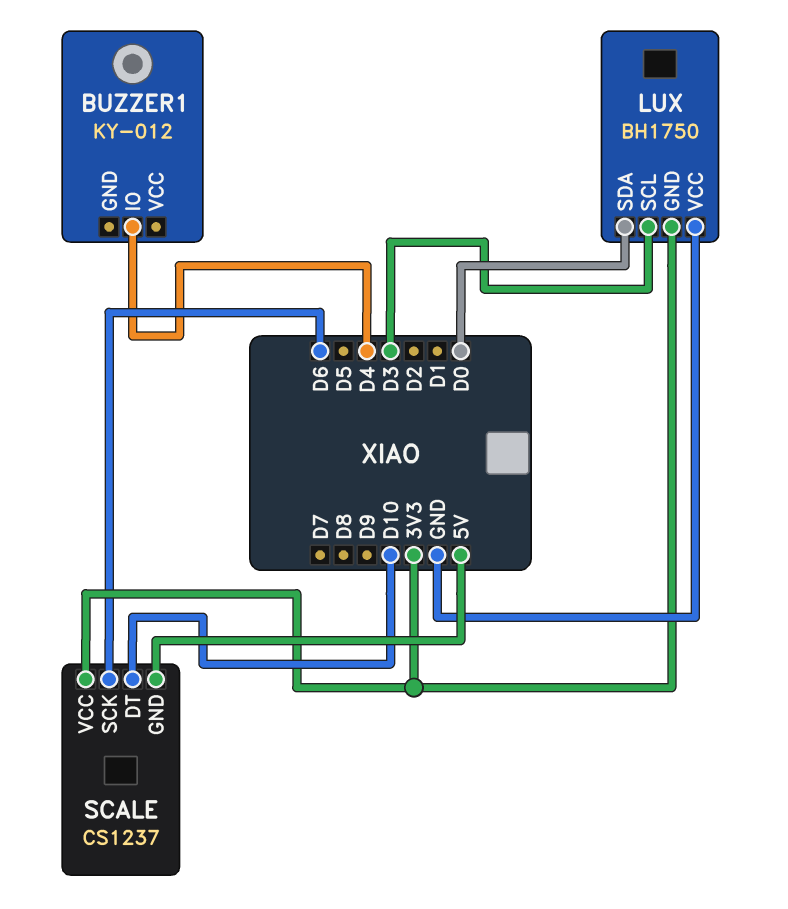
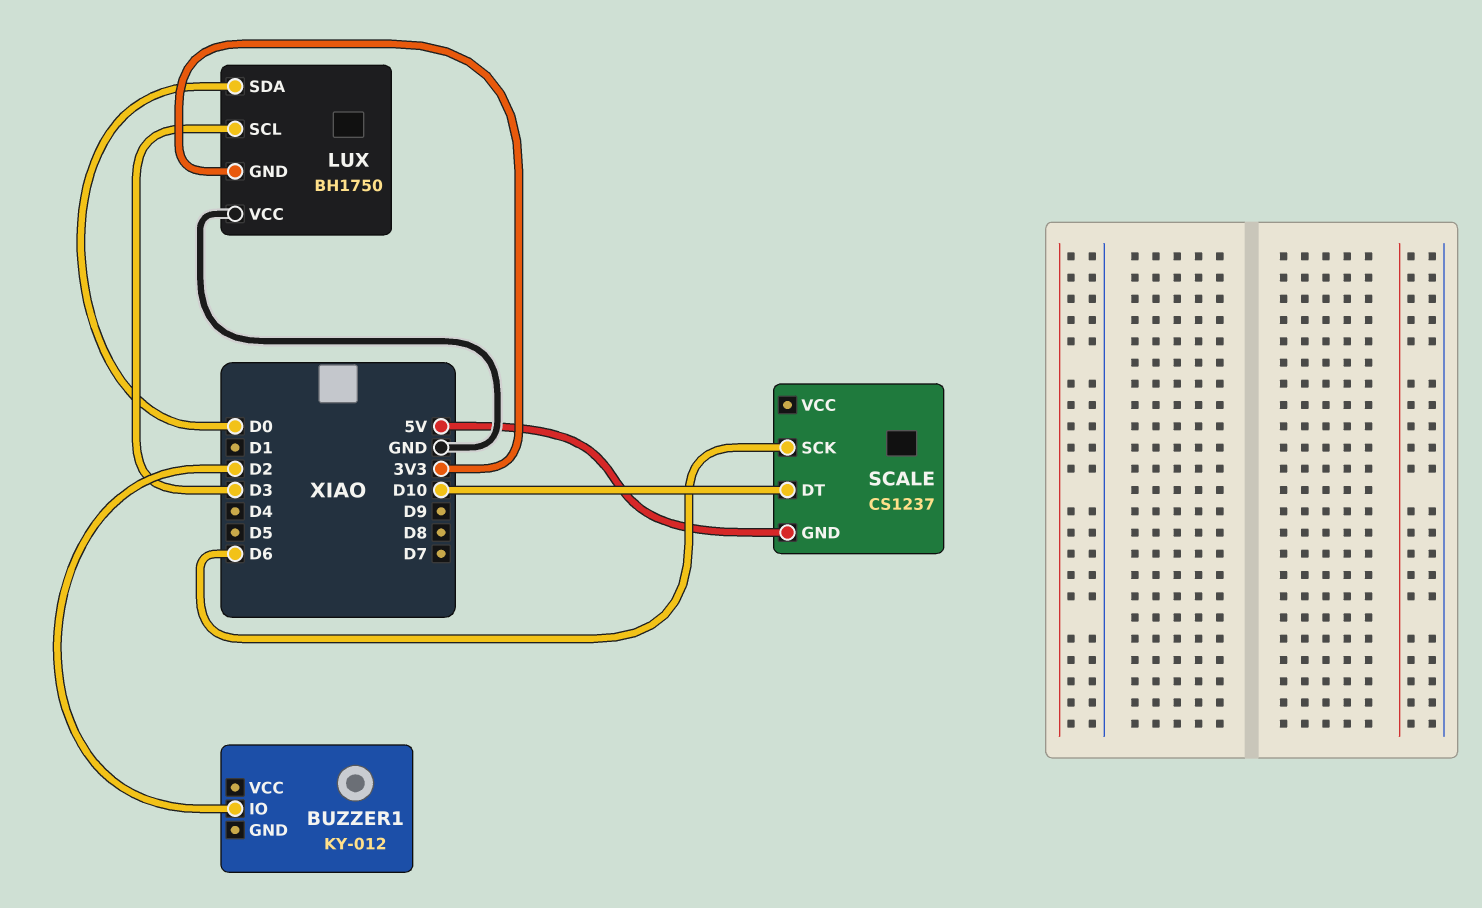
BUZZER1 pin IO: D4 -> D2
SCALE pin VCC: 3V3 -> none

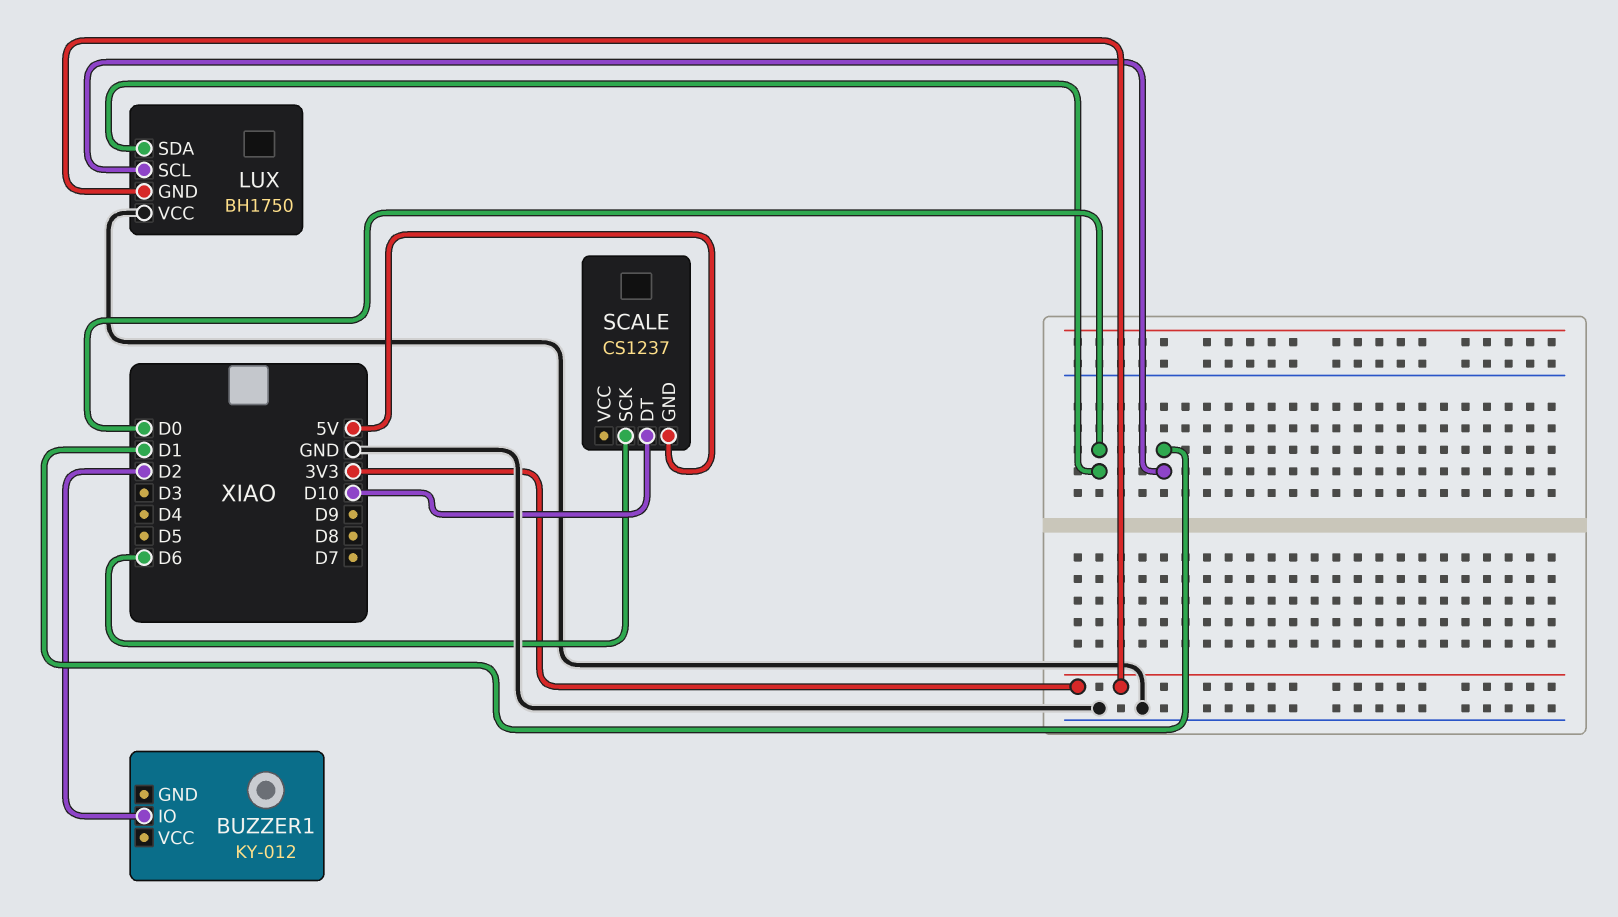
LUX pin SCL: D3 -> D1

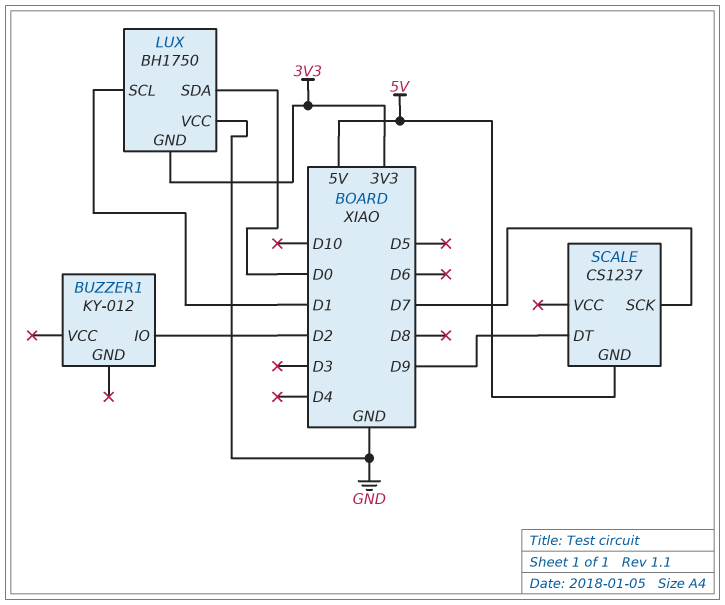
SCALE pin DT: D10 -> D9
SCALE pin SCK: D6 -> D7

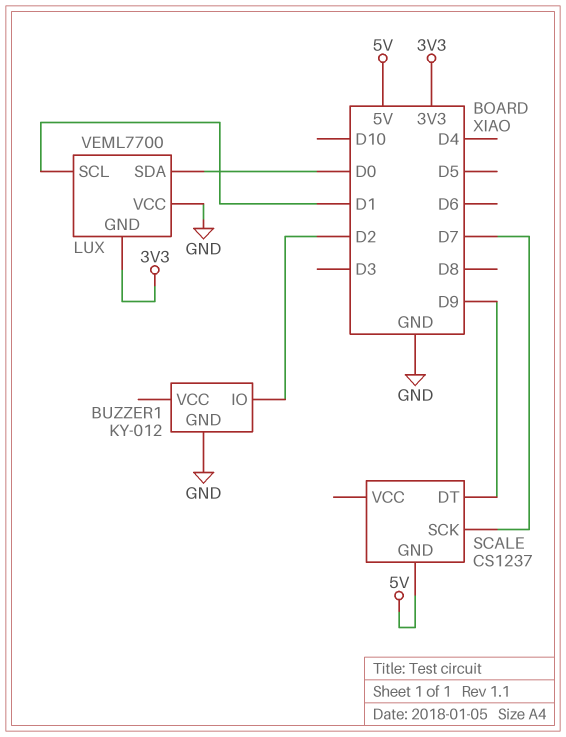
BUZZER1 pin GND: none -> GND
LUX: BH1750 -> VEML7700

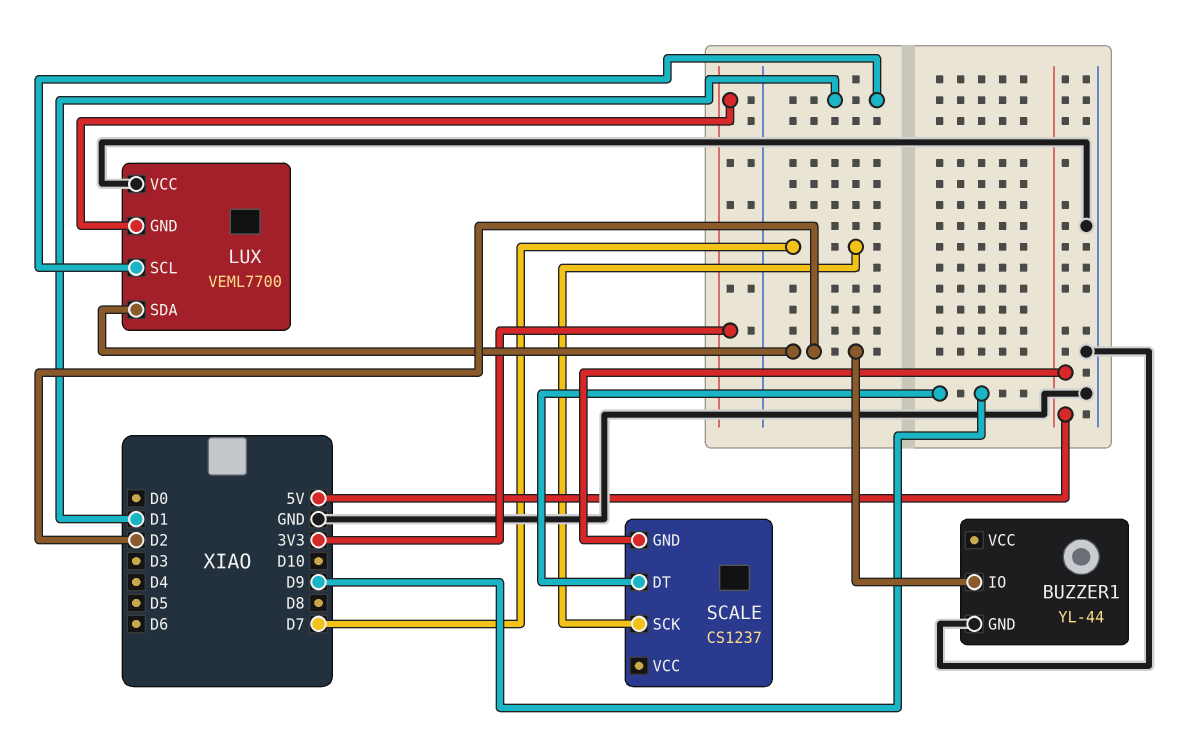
BUZZER1: KY-012 -> YL-44
LUX pin SDA: D0 -> D2

